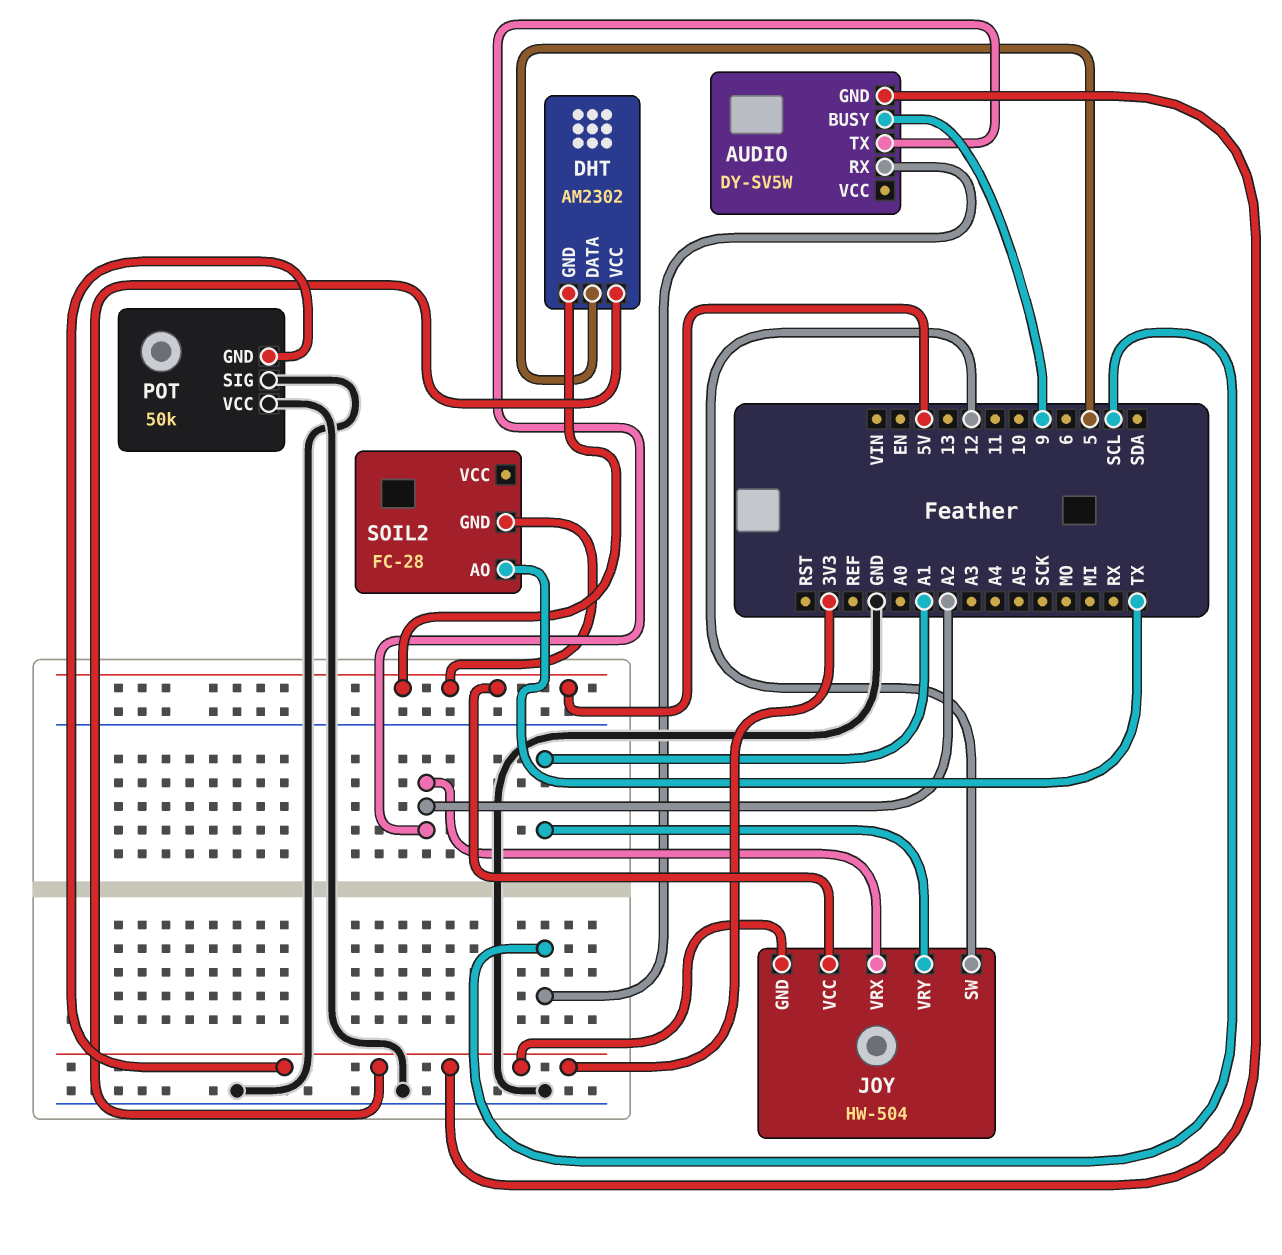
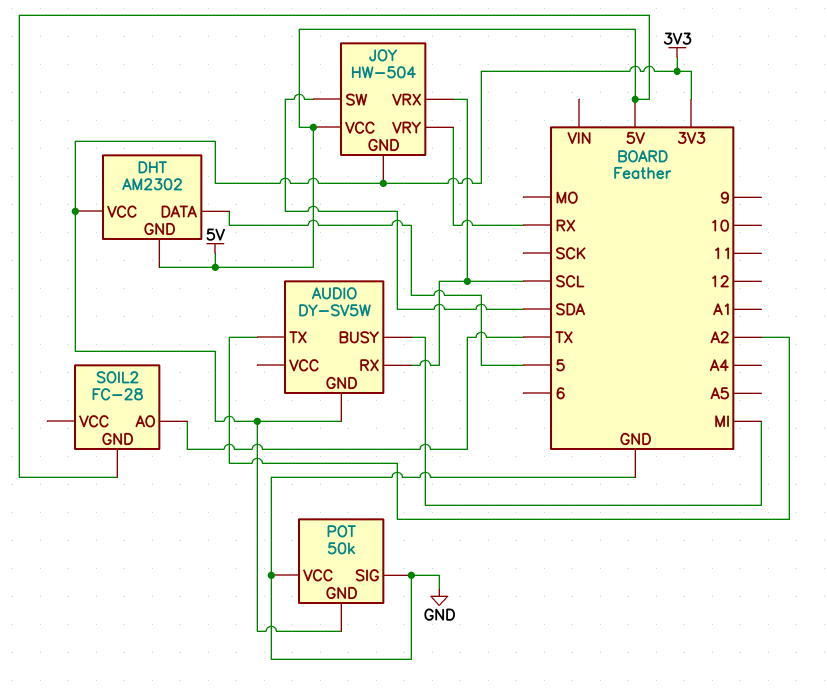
AUDIO pin BUSY: 9 -> MI
JOY pin SW: 12 -> SDA
JOY pin VRX: A2 -> SCL
JOY pin VRY: A1 -> RX

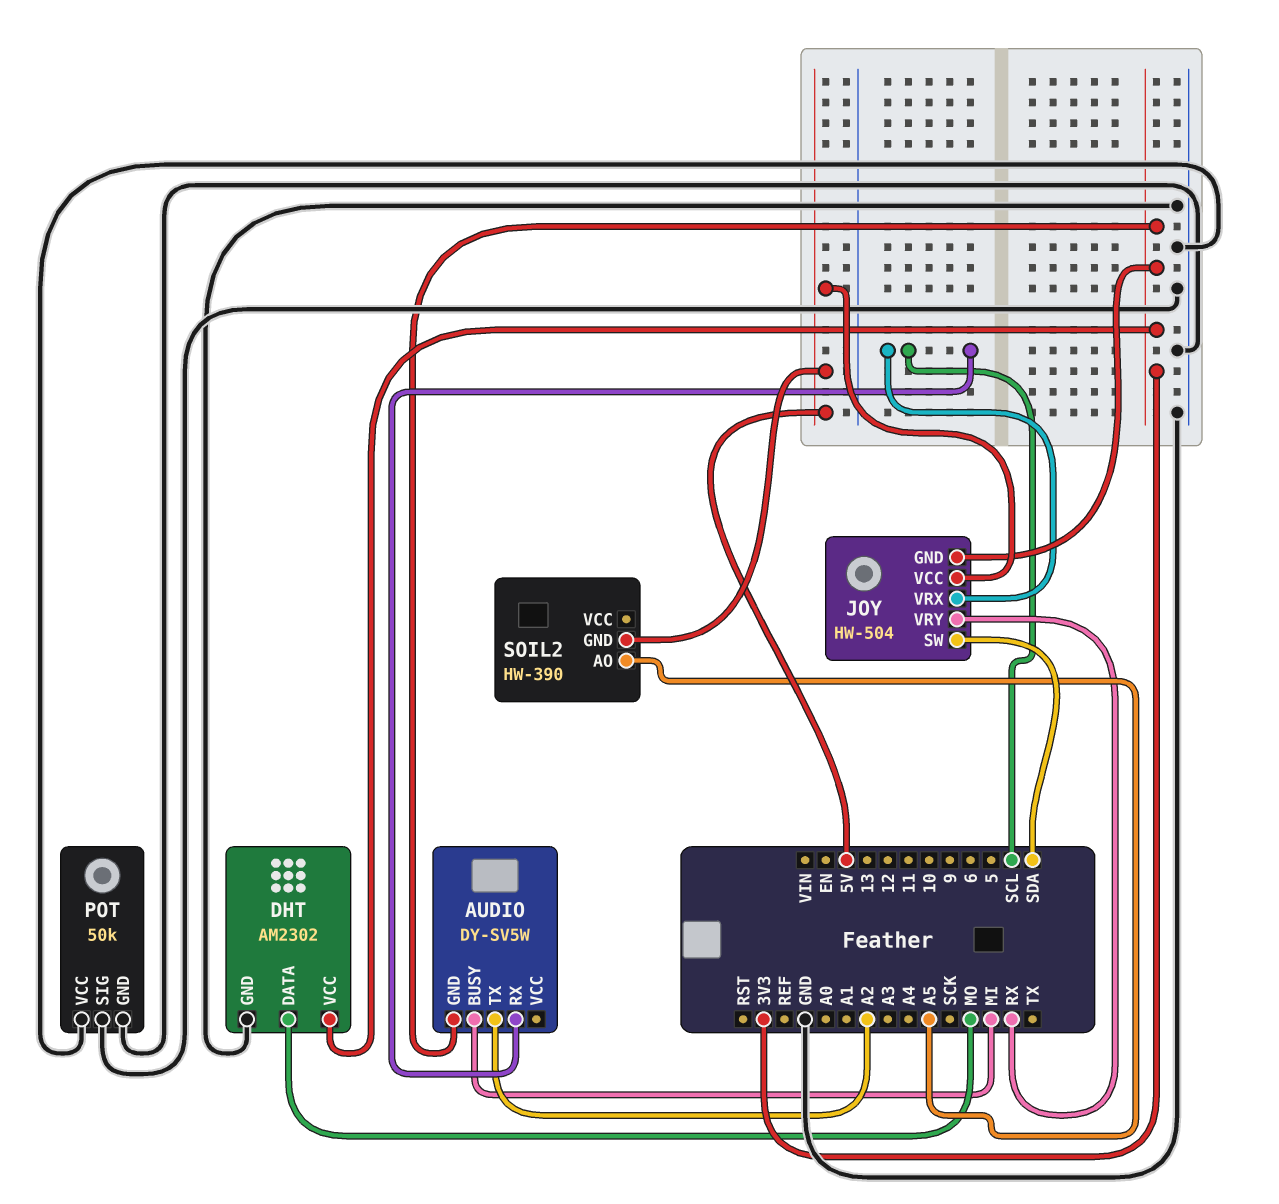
DHT pin DATA: 5 -> MO
DHT pin GND: 5V -> GND
POT pin GND: 3V3 -> GND
SOIL2: FC-28 -> HW-390
SOIL2 pin AO: TX -> A5

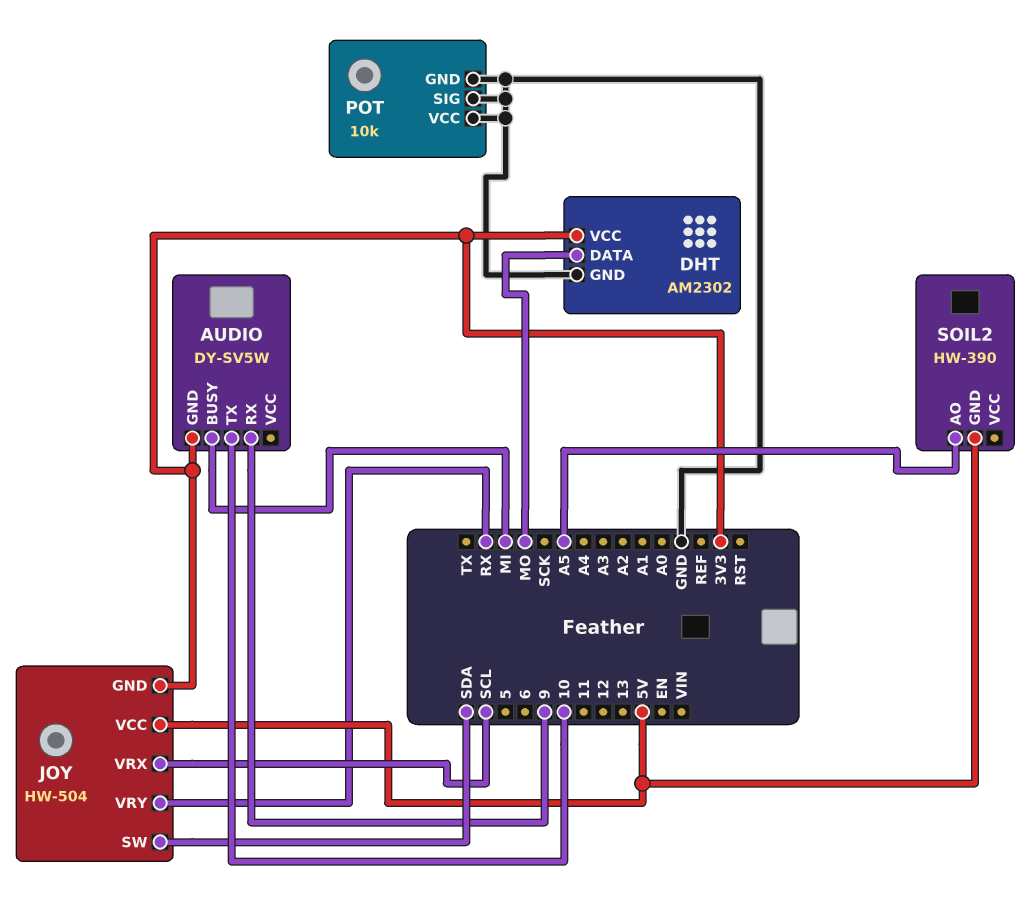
AUDIO pin RX: SCL -> 9
AUDIO pin TX: A2 -> 10
POT: 50k -> 10k

